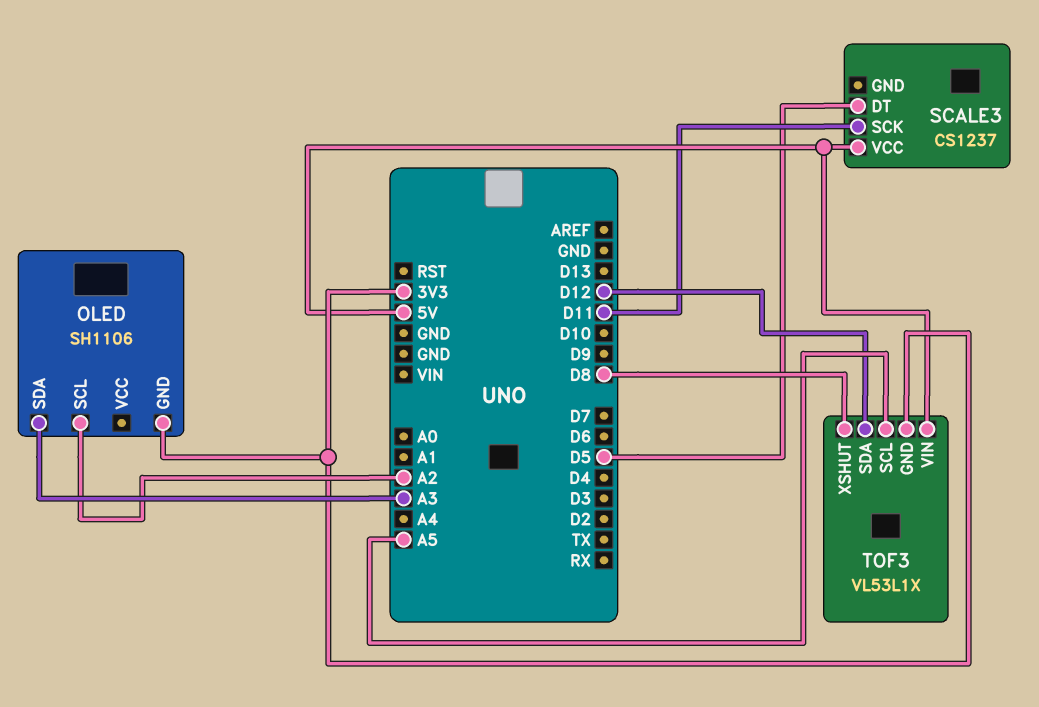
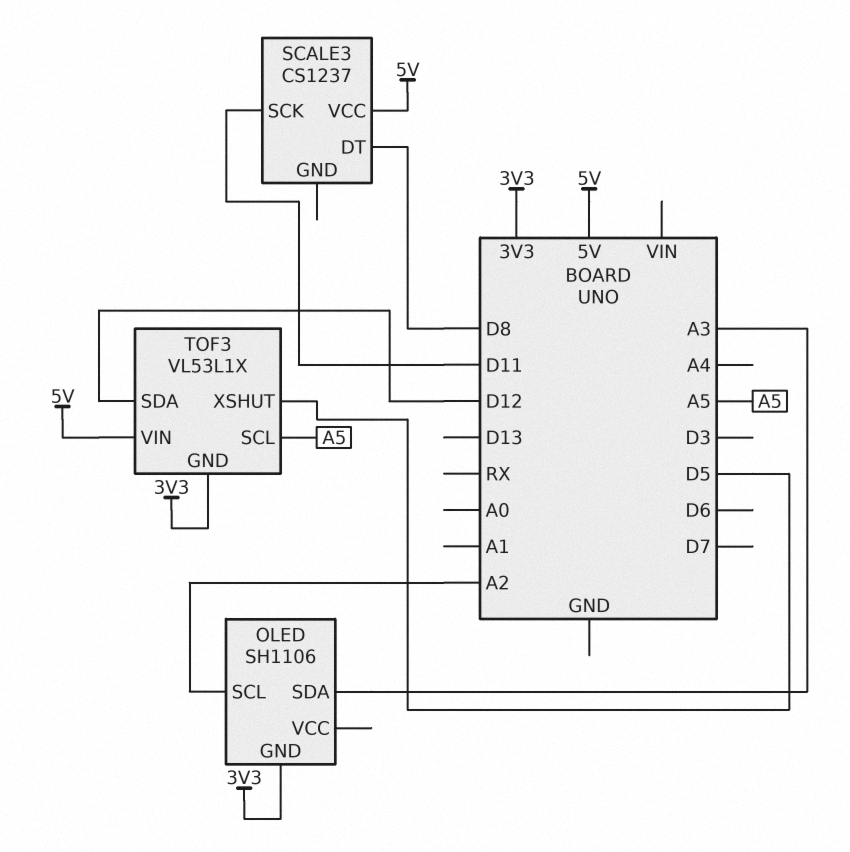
SCALE3 pin DT: D5 -> D8
TOF3 pin XSHUT: D8 -> D5

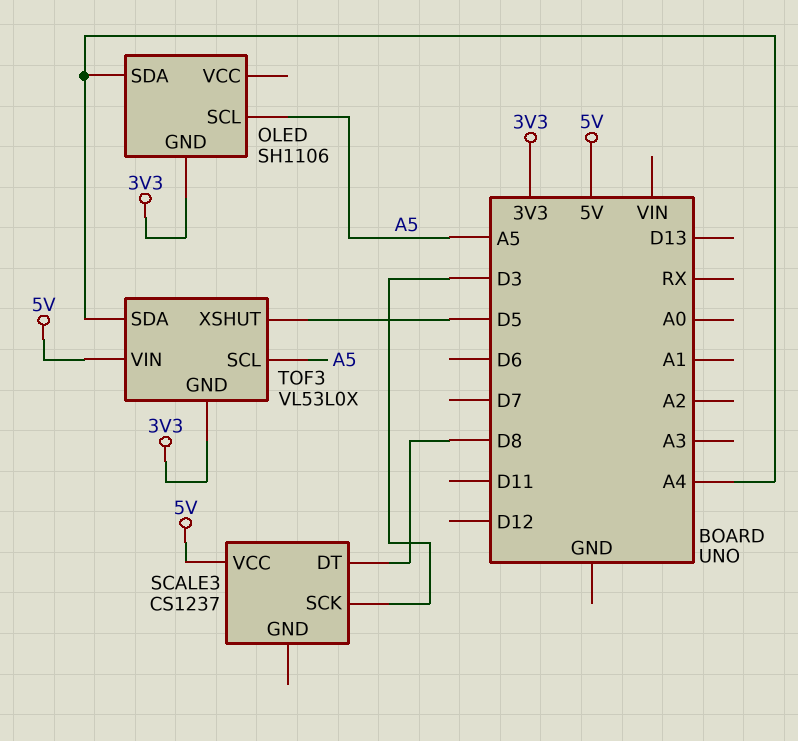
OLED pin SCL: A2 -> A5
OLED pin SDA: A3 -> A4
SCALE3 pin SCK: D11 -> D3
TOF3: VL53L1X -> VL53L0X
TOF3 pin SDA: D12 -> A4

